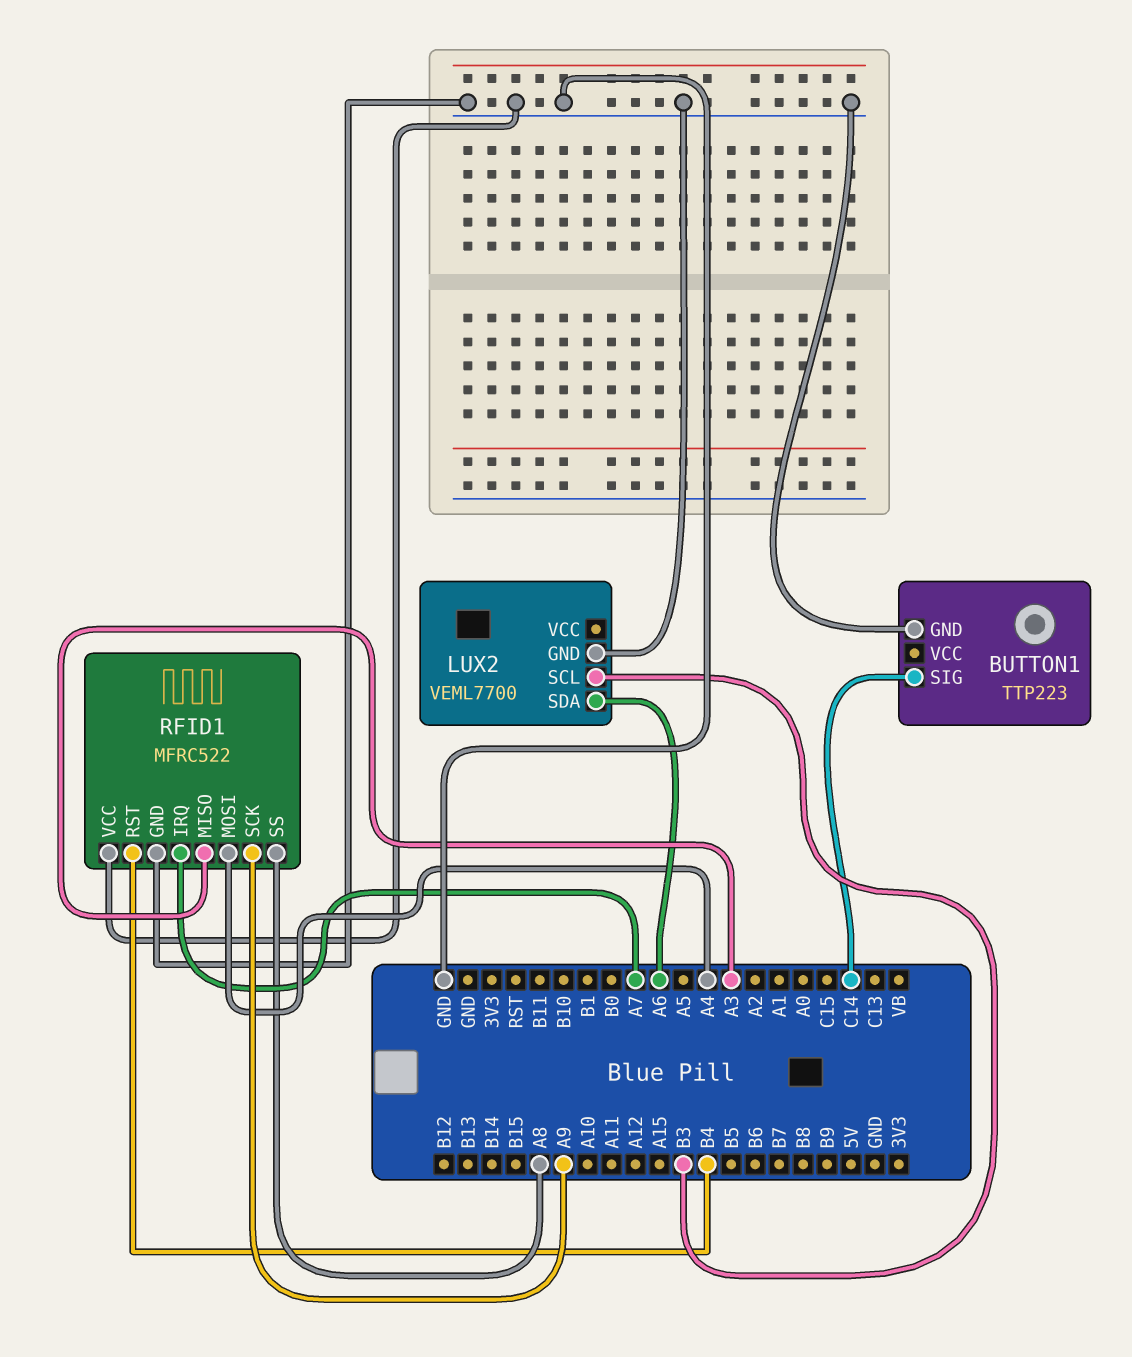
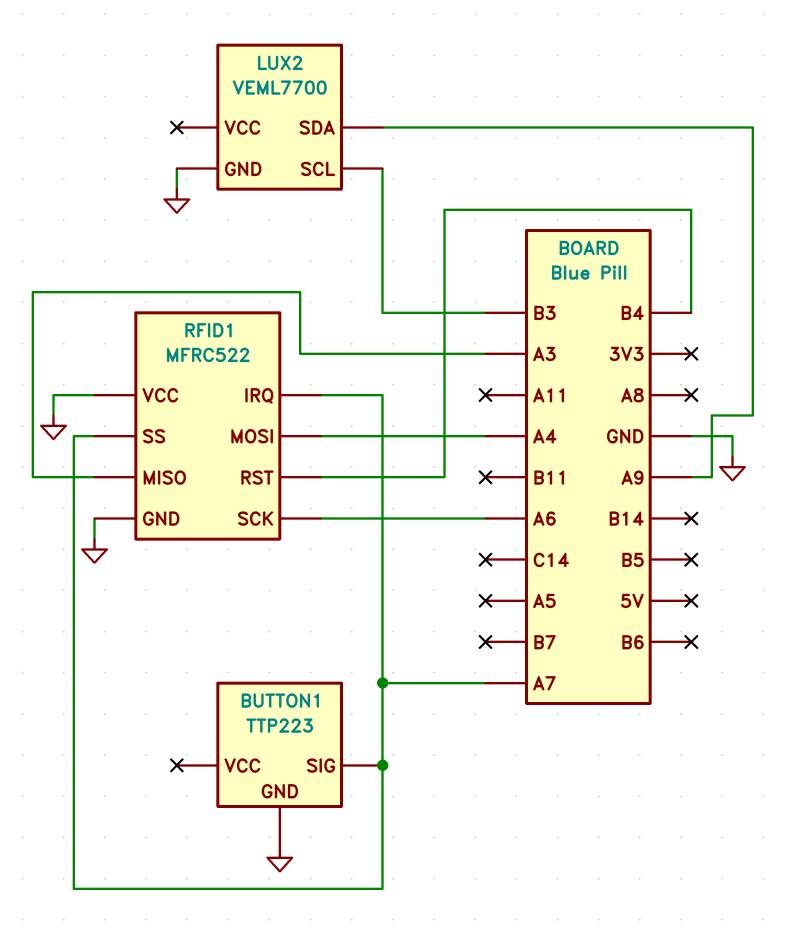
BUTTON1 pin SIG: C14 -> A7
LUX2 pin SDA: A6 -> A9
RFID1 pin SCK: A9 -> A6
RFID1 pin SS: A8 -> A7

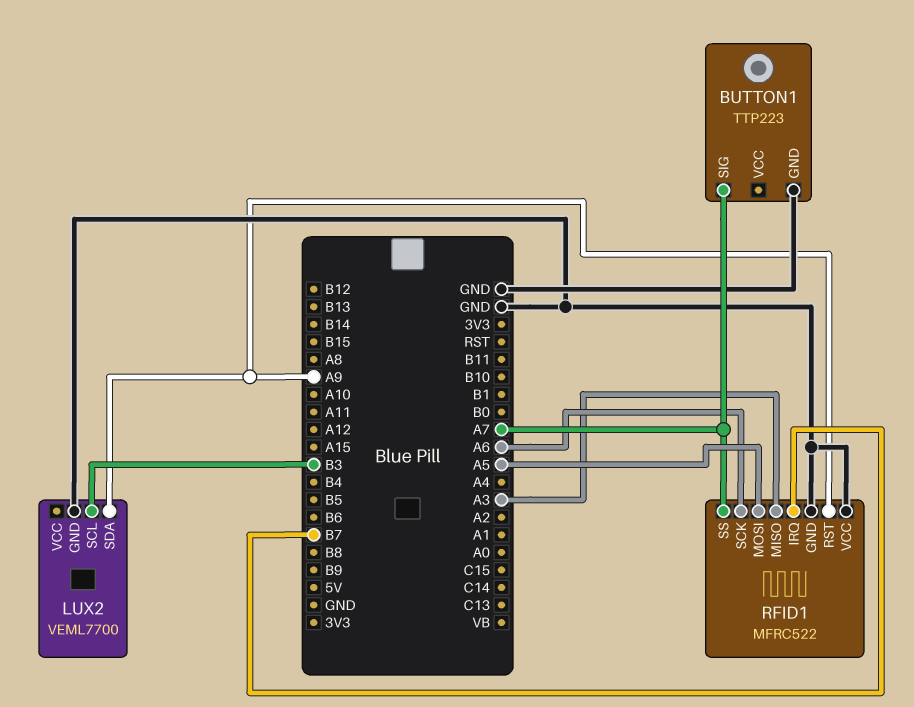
RFID1 pin IRQ: A7 -> B7
RFID1 pin MOSI: A4 -> A5
RFID1 pin RST: B4 -> A9

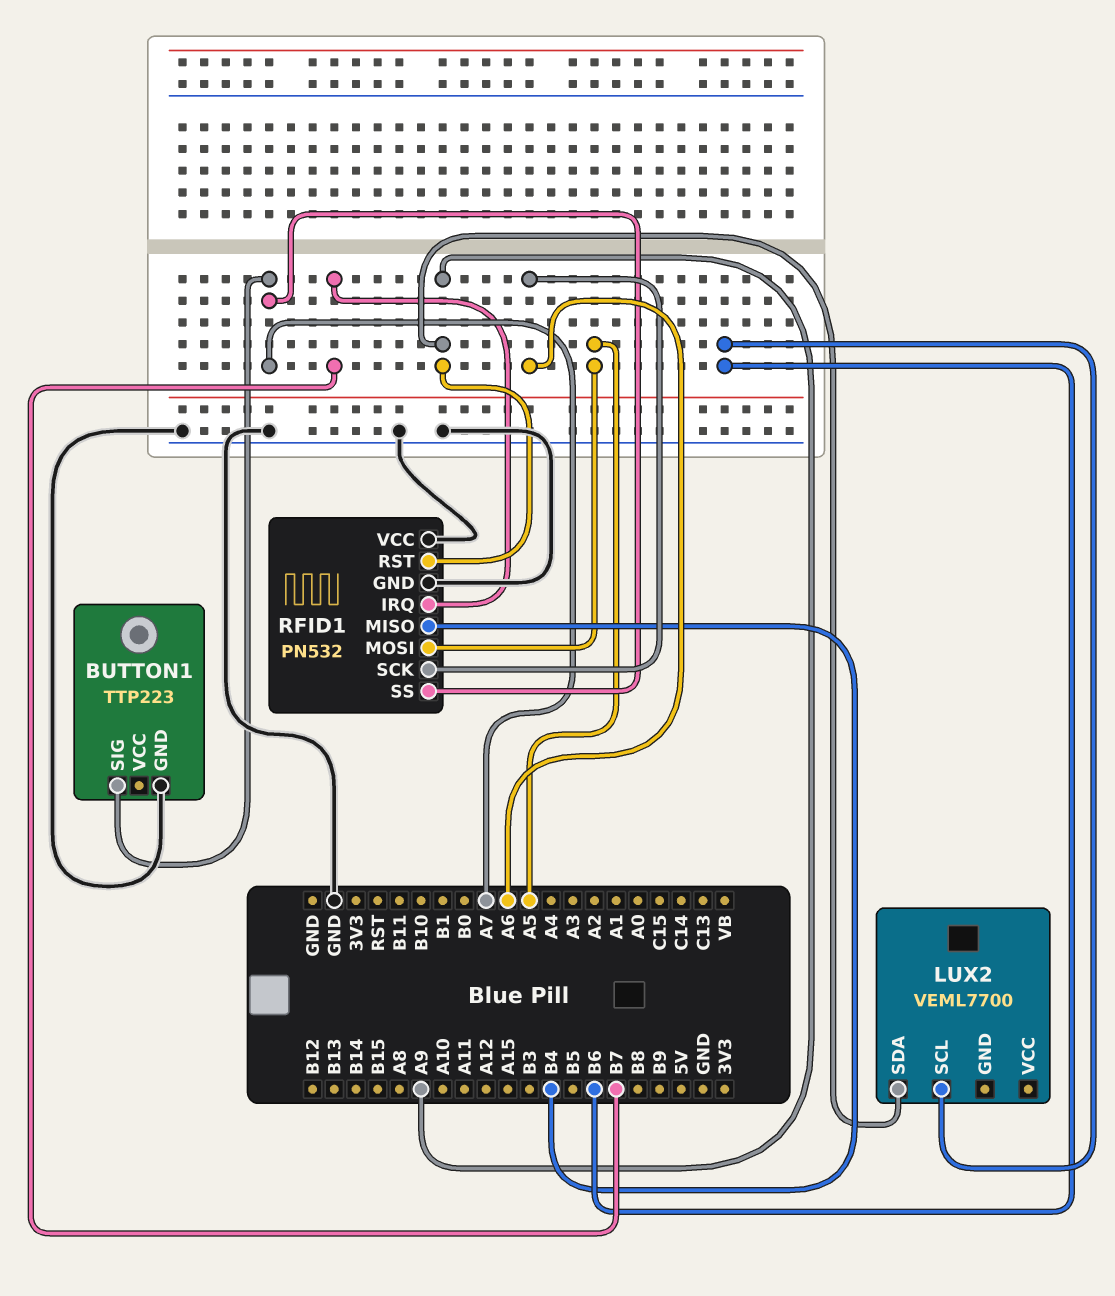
LUX2 pin GND: GND -> none
LUX2 pin SCL: B3 -> B6
RFID1: MFRC522 -> PN532
RFID1 pin MISO: A3 -> B4

